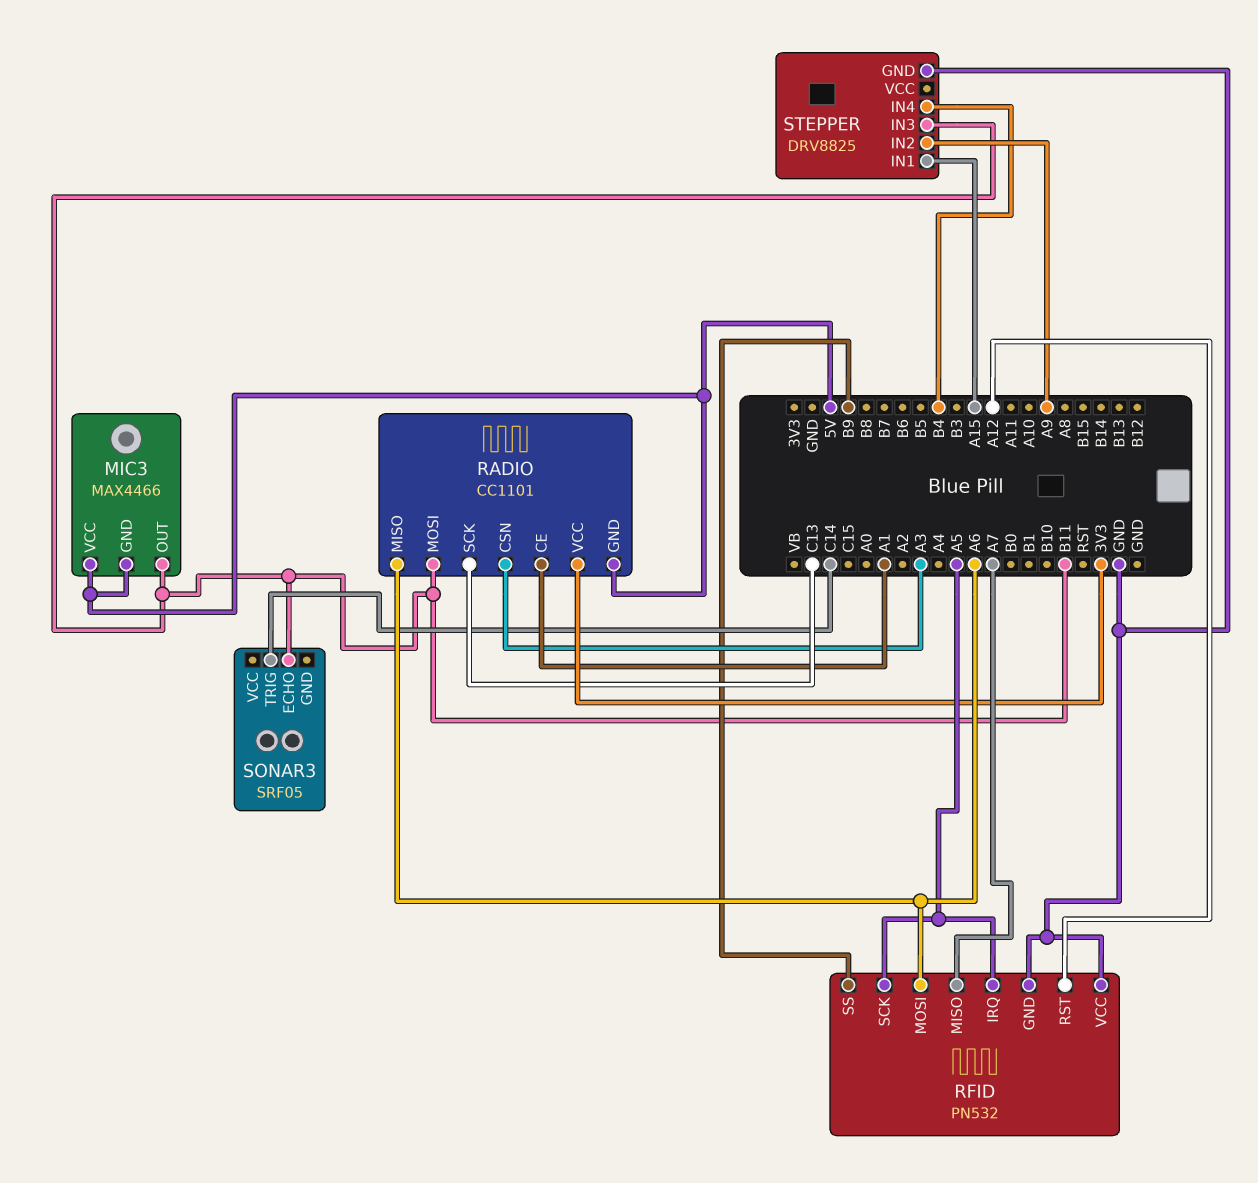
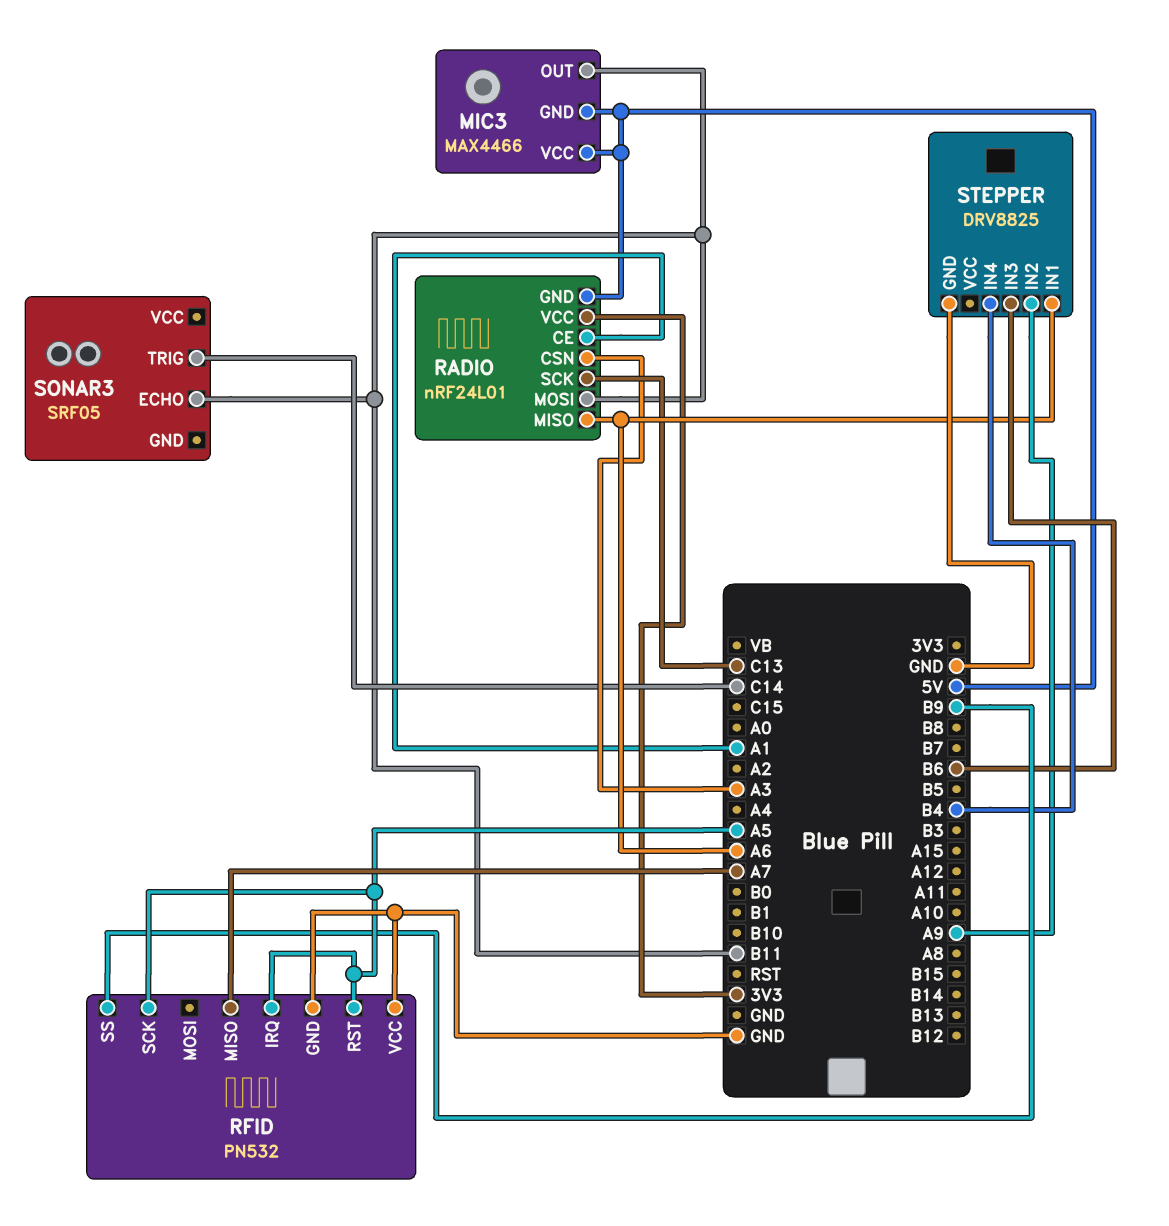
RADIO: CC1101 -> nRF24L01
RFID pin MOSI: A6 -> none
RFID pin RST: A12 -> A5
STEPPER pin IN1: A15 -> A6
STEPPER pin IN3: B11 -> B6

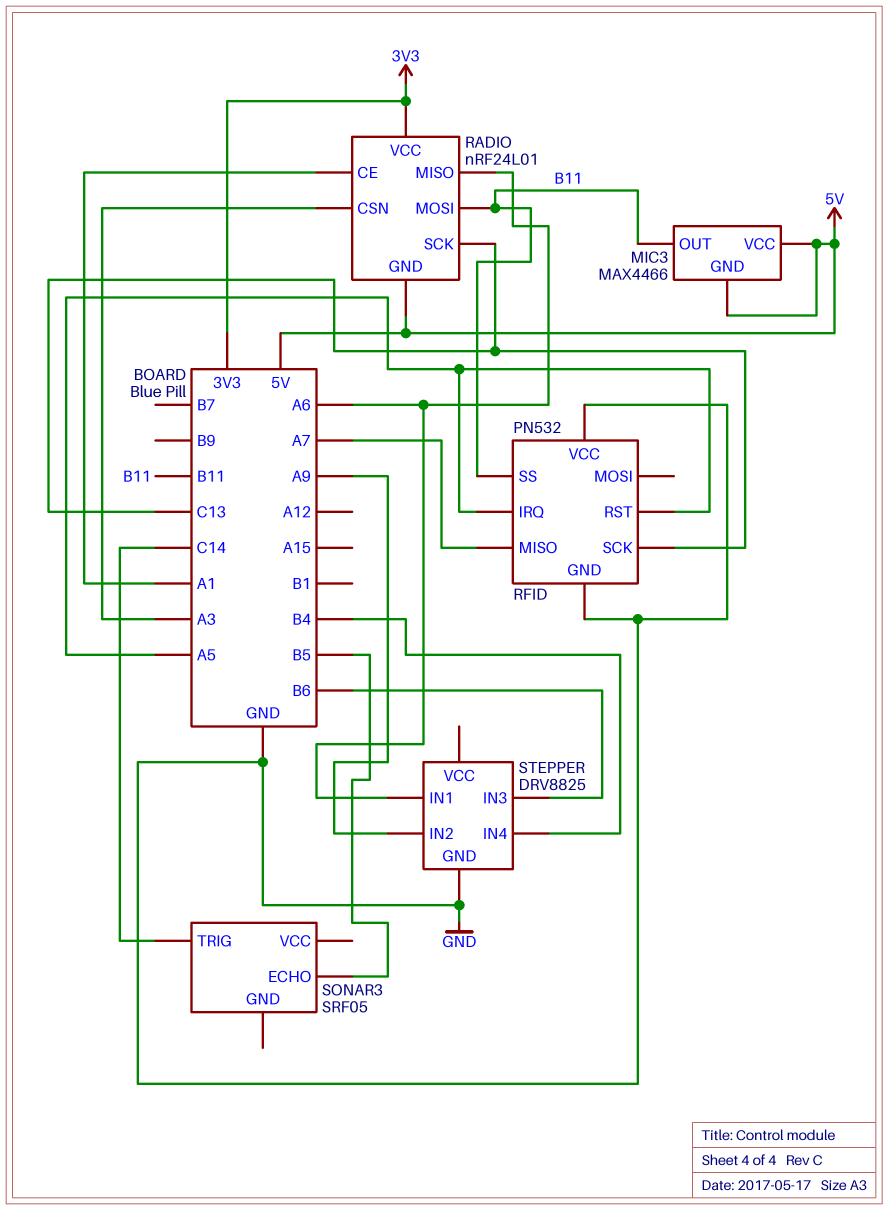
RFID pin SCK: A5 -> C13
RFID pin SS: B9 -> B11
SONAR3 pin ECHO: B11 -> B5

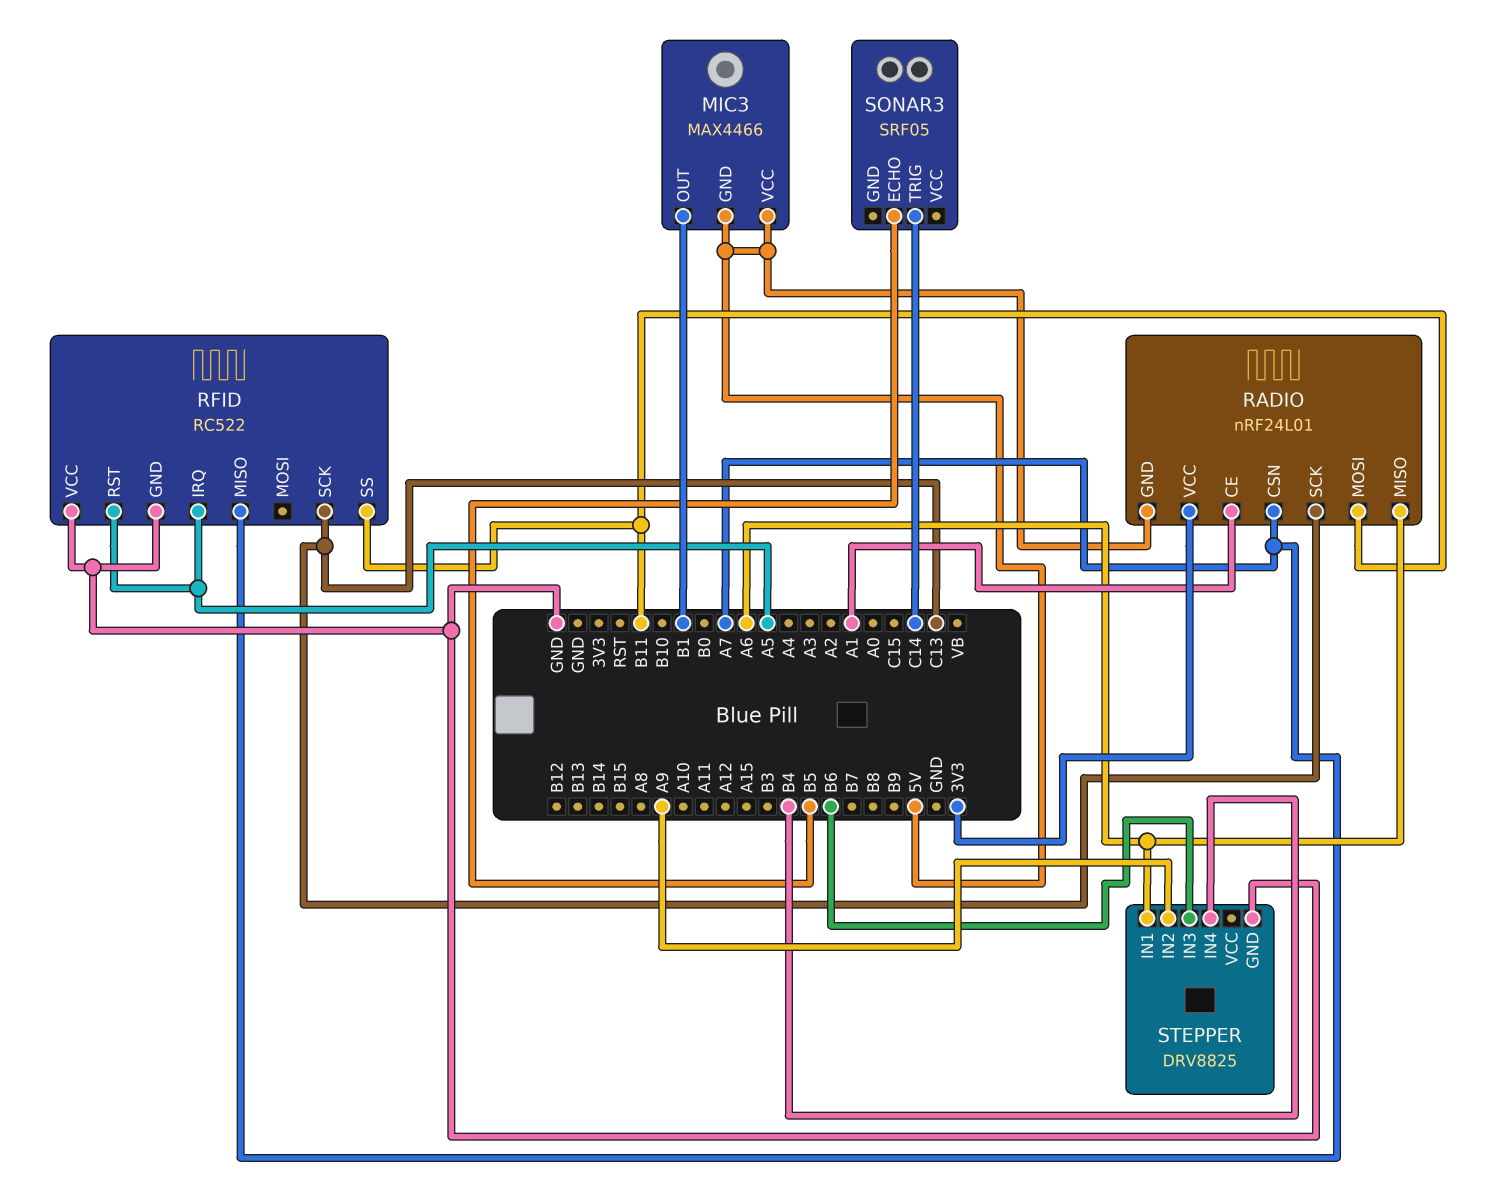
MIC3 pin OUT: B11 -> B1
RADIO pin CSN: A3 -> A7
RFID: PN532 -> RC522

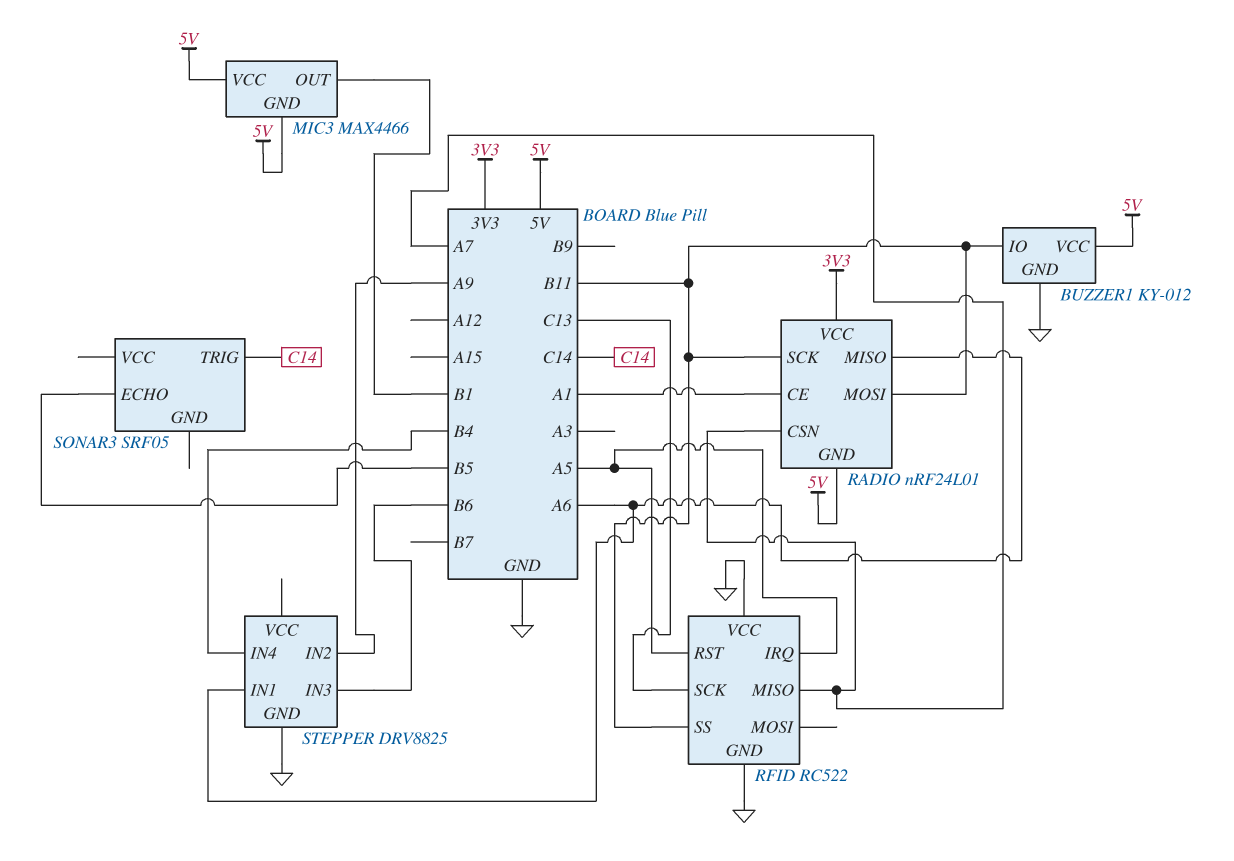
BUZZER1: none -> KY-012
BUZZER1 pin GND: none -> GND
BUZZER1 pin IO: none -> B11
BUZZER1 pin VCC: none -> 5V
RADIO pin SCK: C13 -> B11

